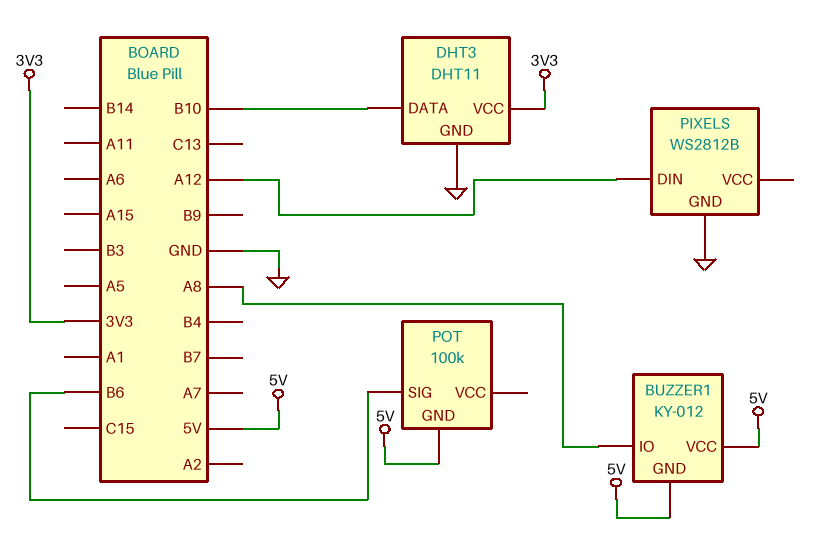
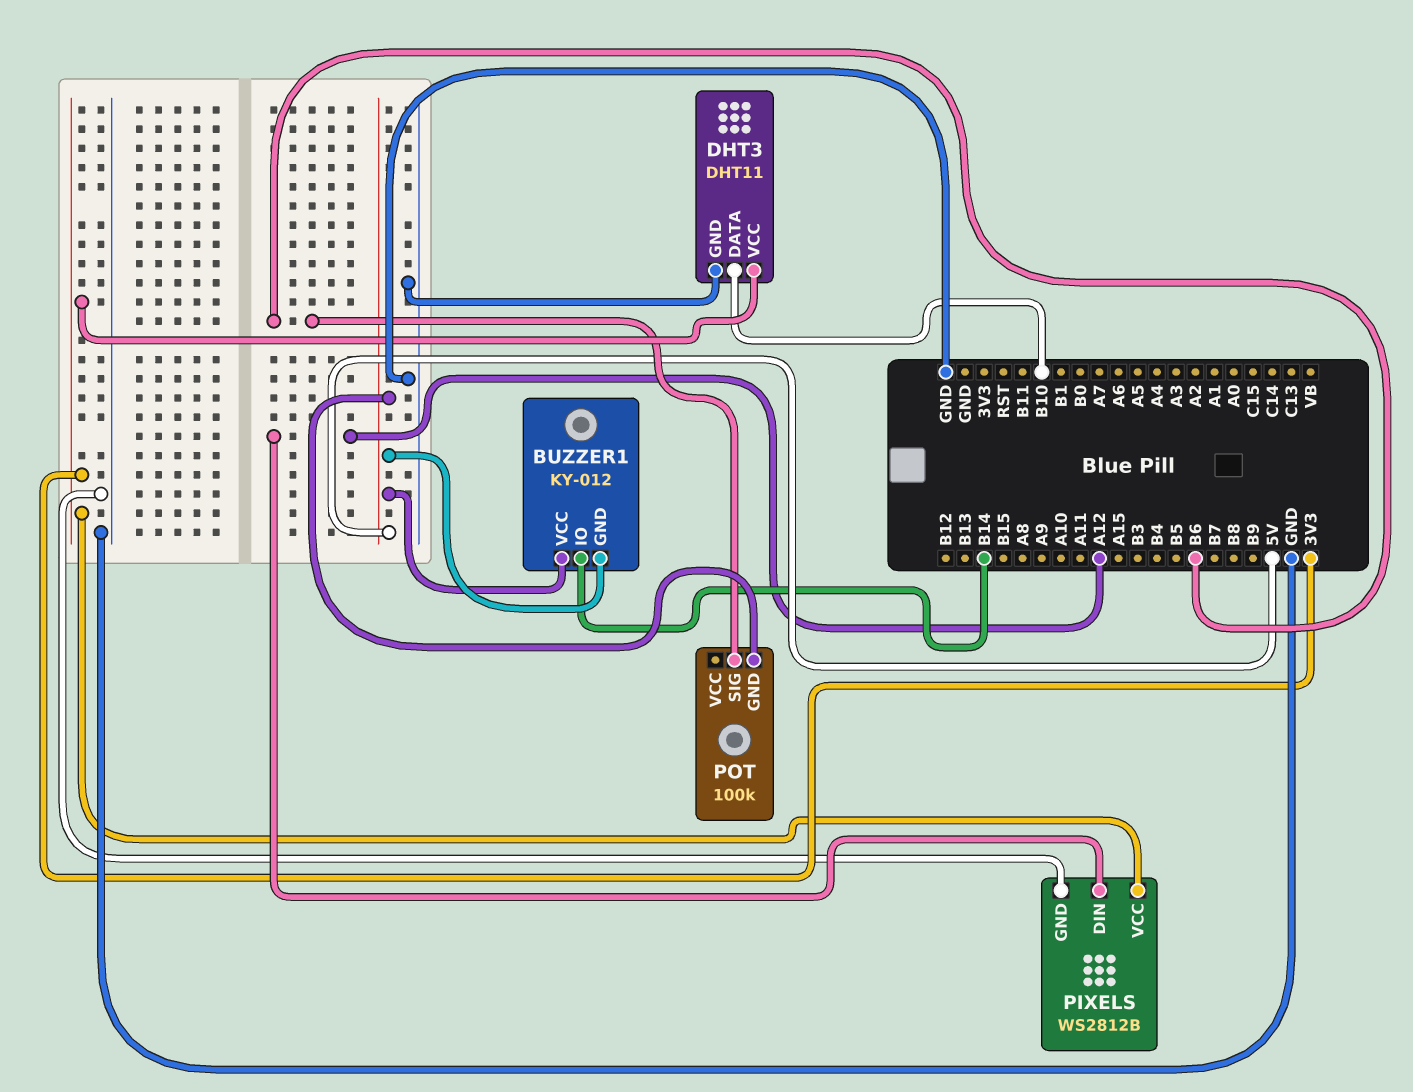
BUZZER1 pin IO: A8 -> B14
PIXELS pin VCC: none -> 3V3

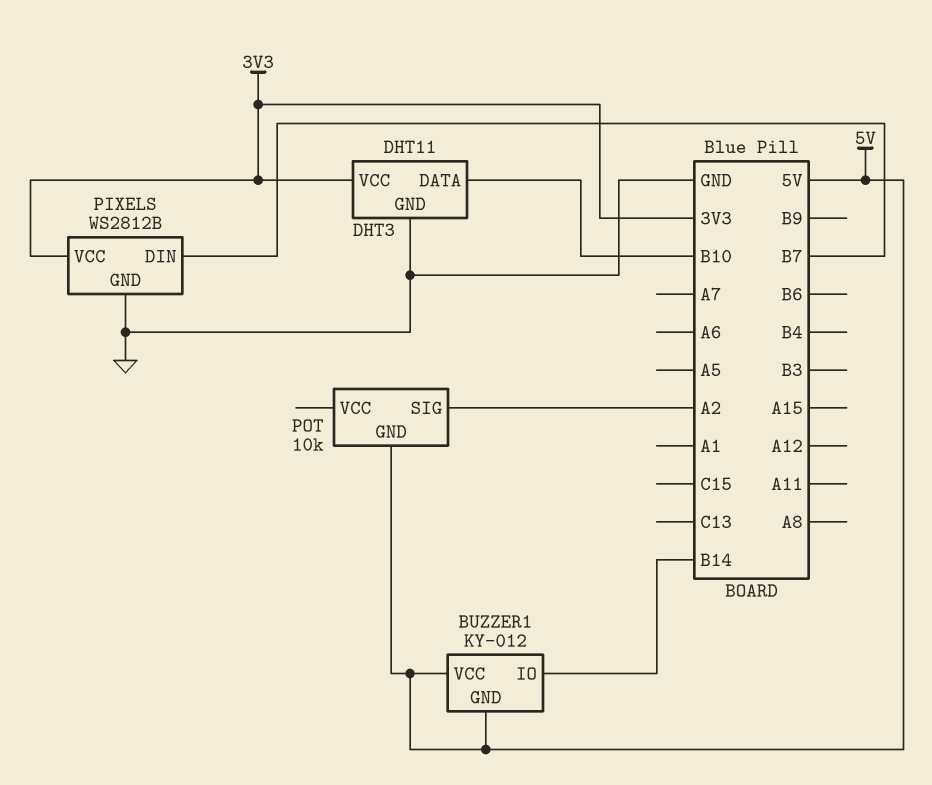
PIXELS pin DIN: A12 -> B7
POT: 100k -> 10k
POT pin SIG: B6 -> A2

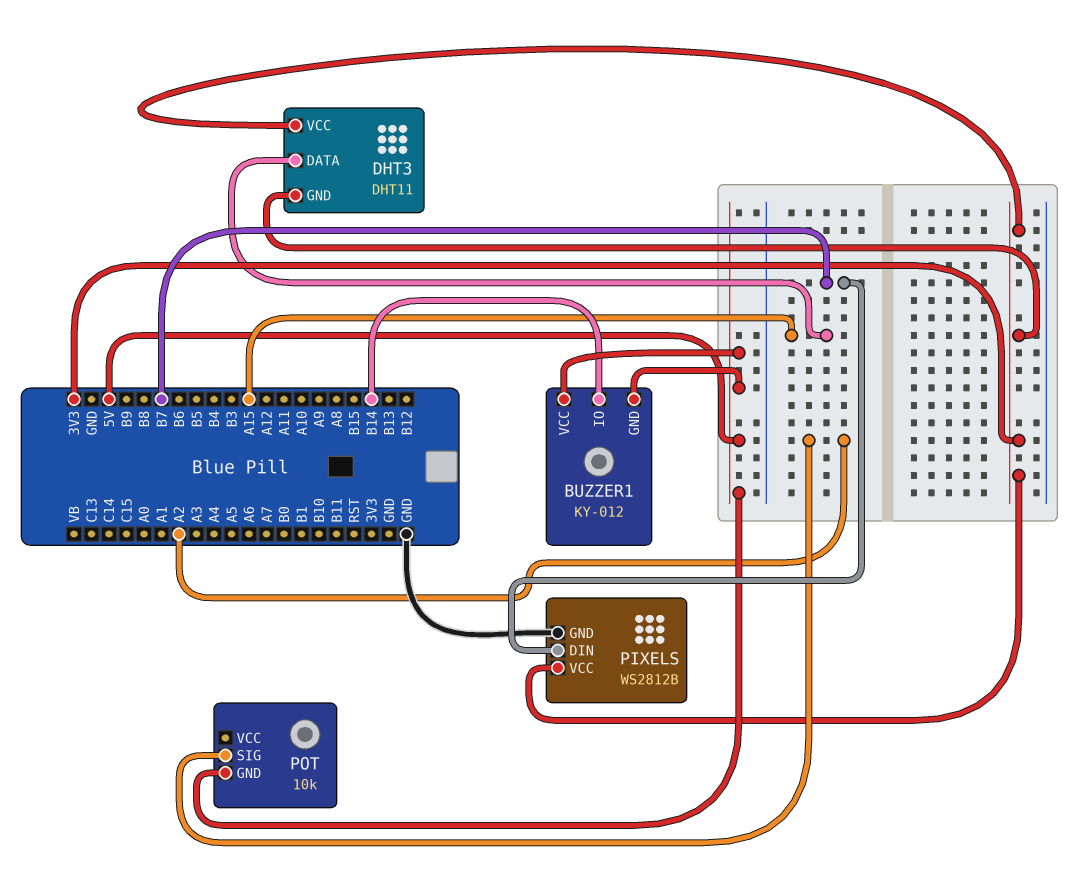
DHT3 pin DATA: B10 -> A15
DHT3 pin GND: GND -> 3V3

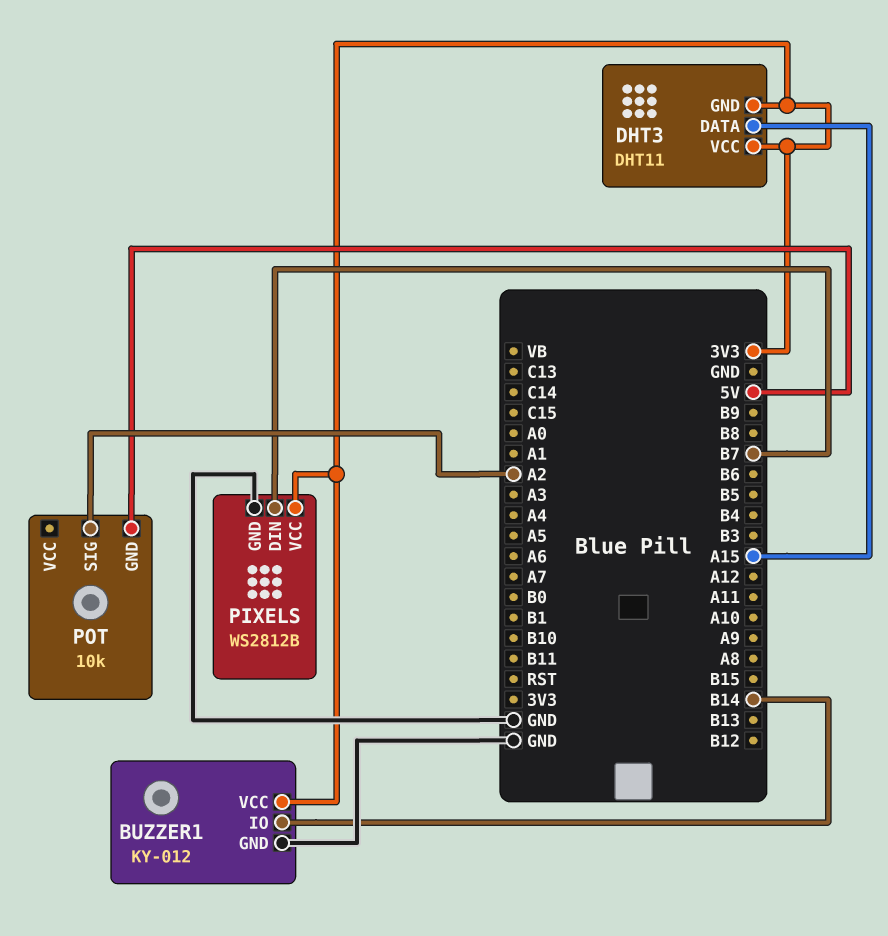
BUZZER1 pin GND: 5V -> GND
BUZZER1 pin VCC: 5V -> 3V3

